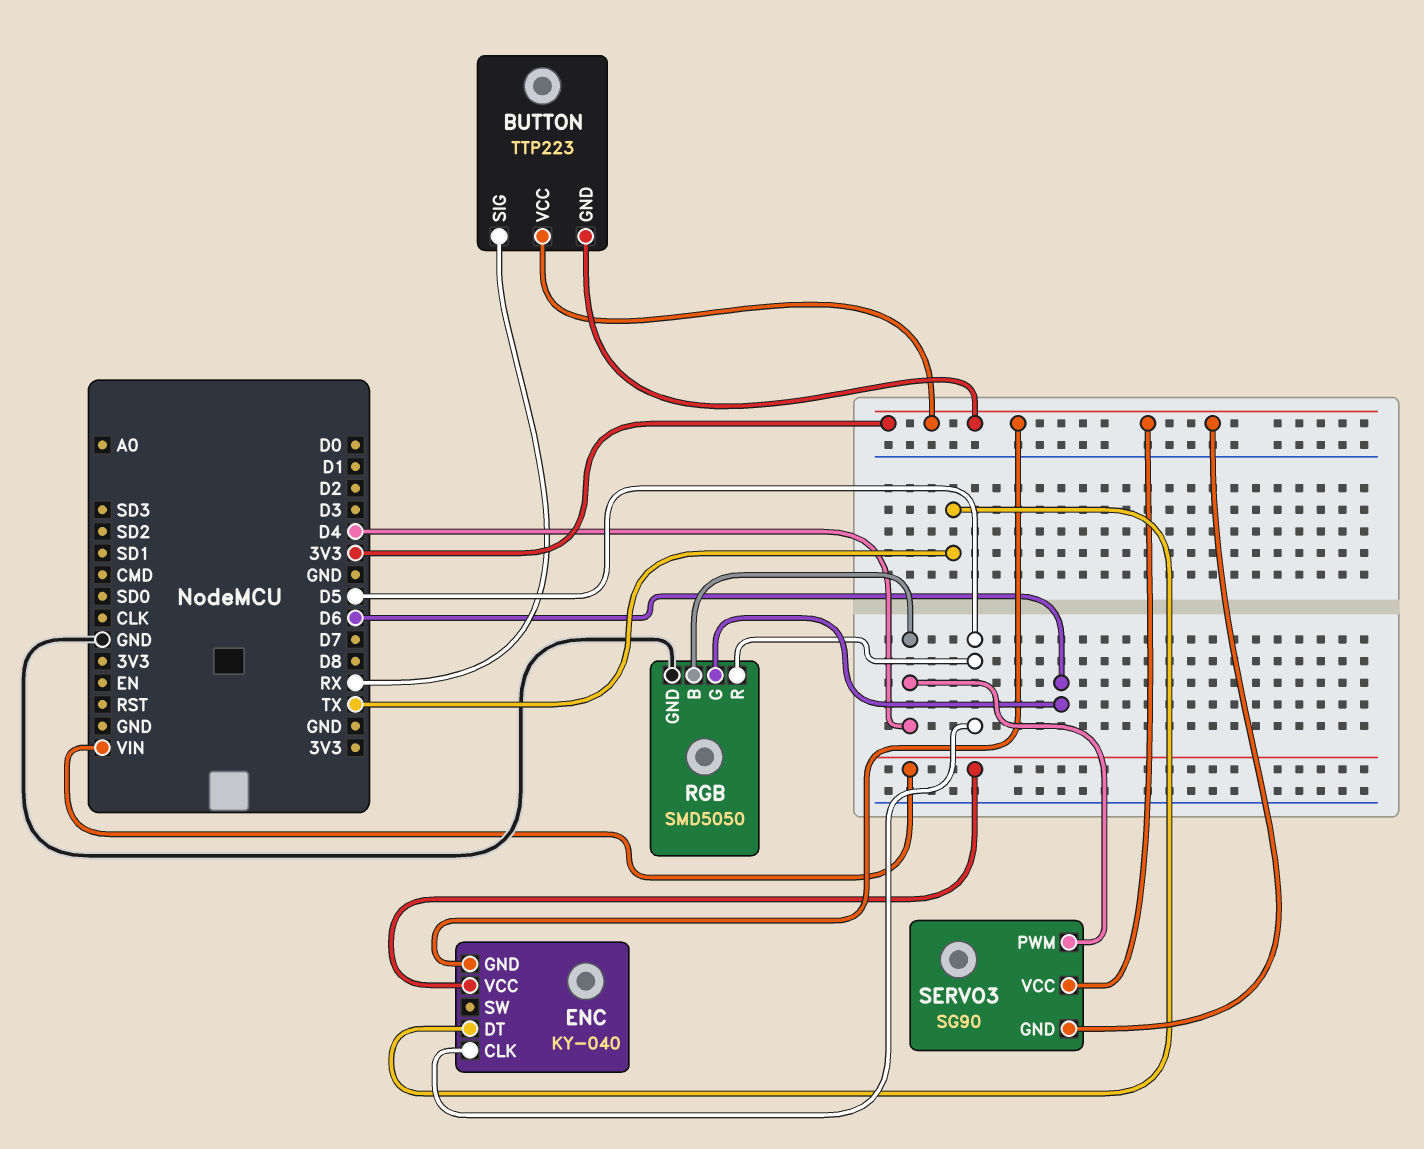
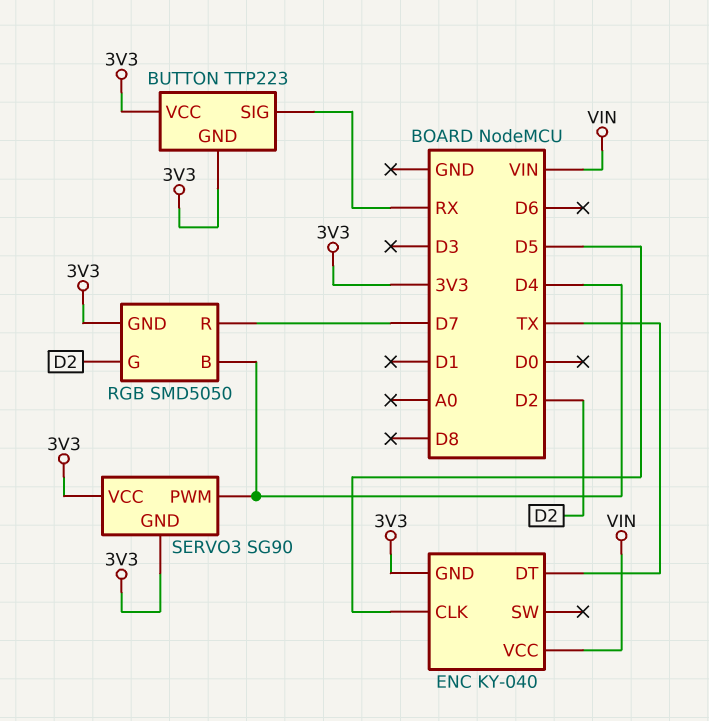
RGB pin G: D6 -> D2
RGB pin GND: GND -> 3V3
RGB pin R: D5 -> D7

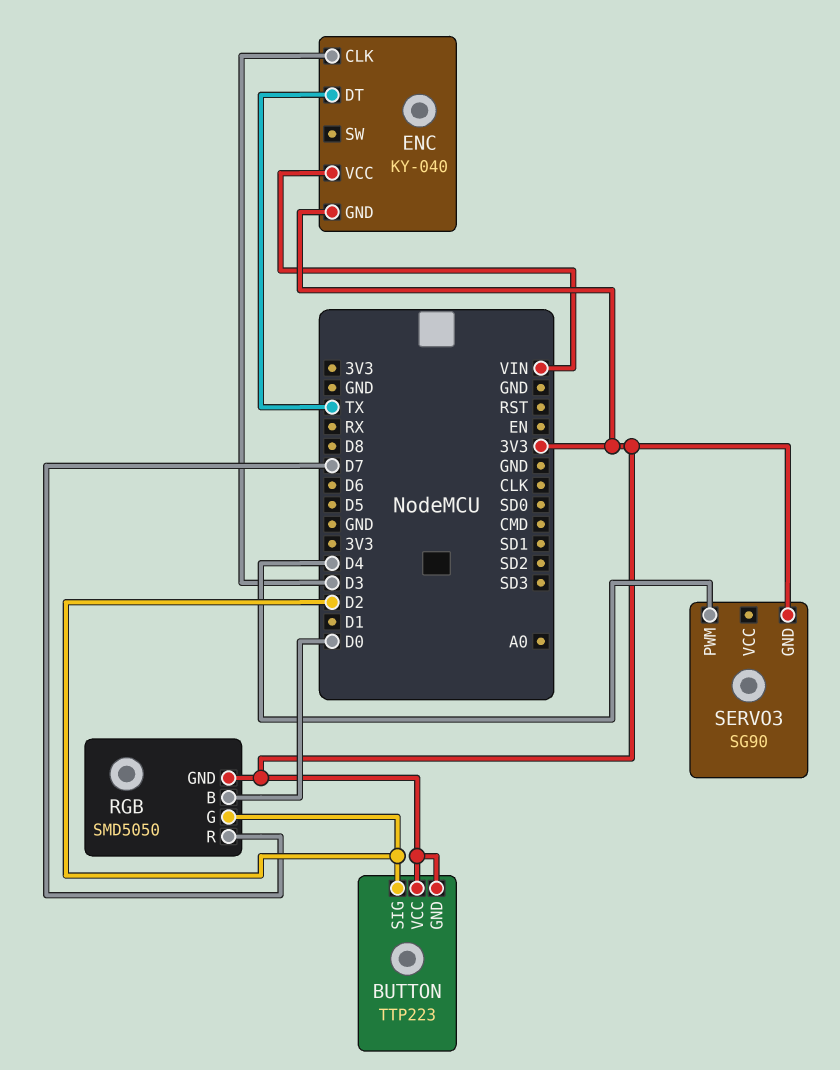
BUTTON pin SIG: RX -> D2
ENC pin CLK: D5 -> D3
RGB pin B: D4 -> D0
SERVO3 pin VCC: 3V3 -> none

